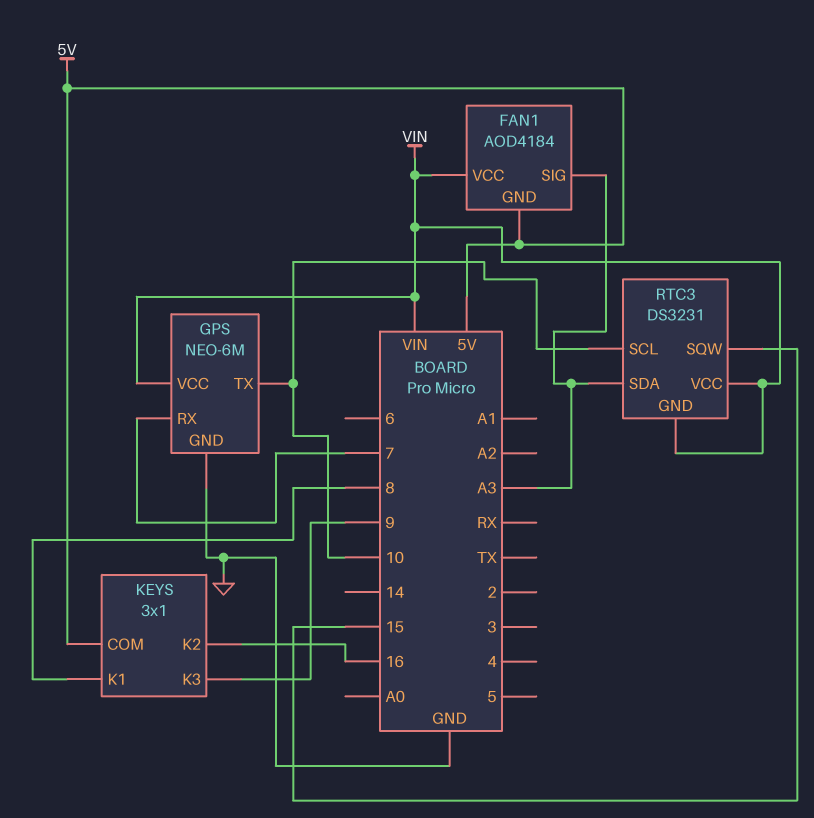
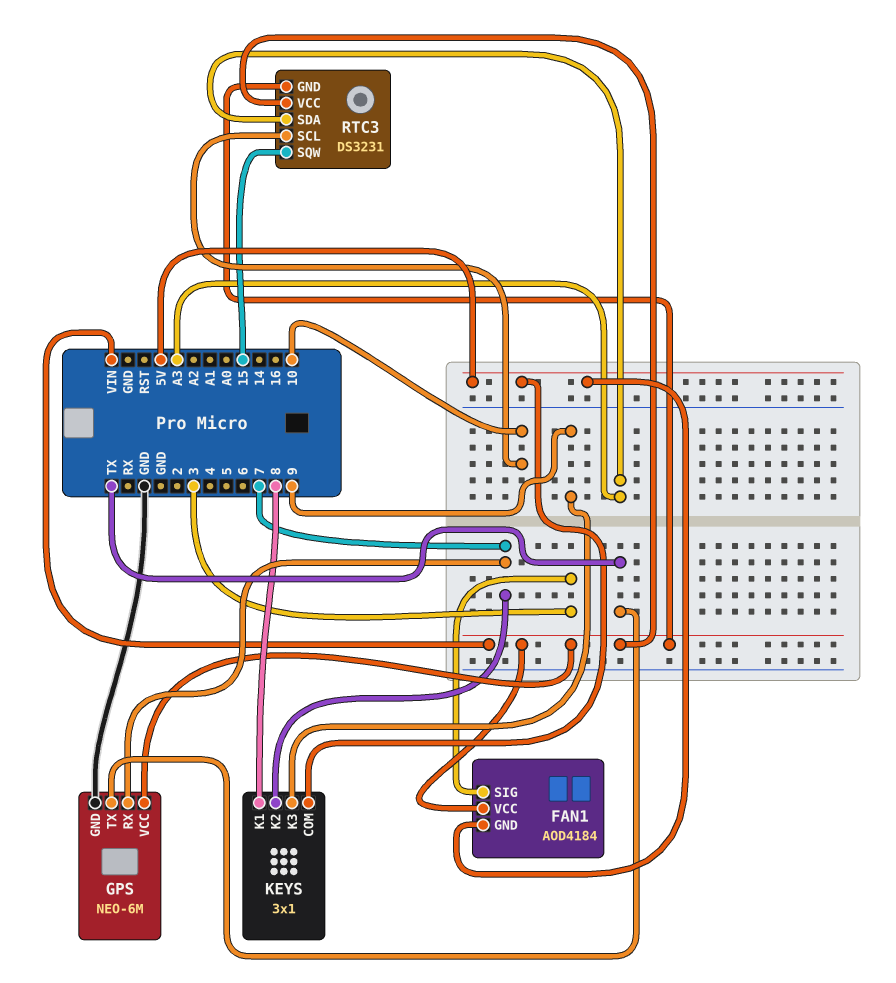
FAN1 pin SIG: A3 -> 3
GPS pin TX: 10 -> TX
KEYS pin K2: 16 -> 7

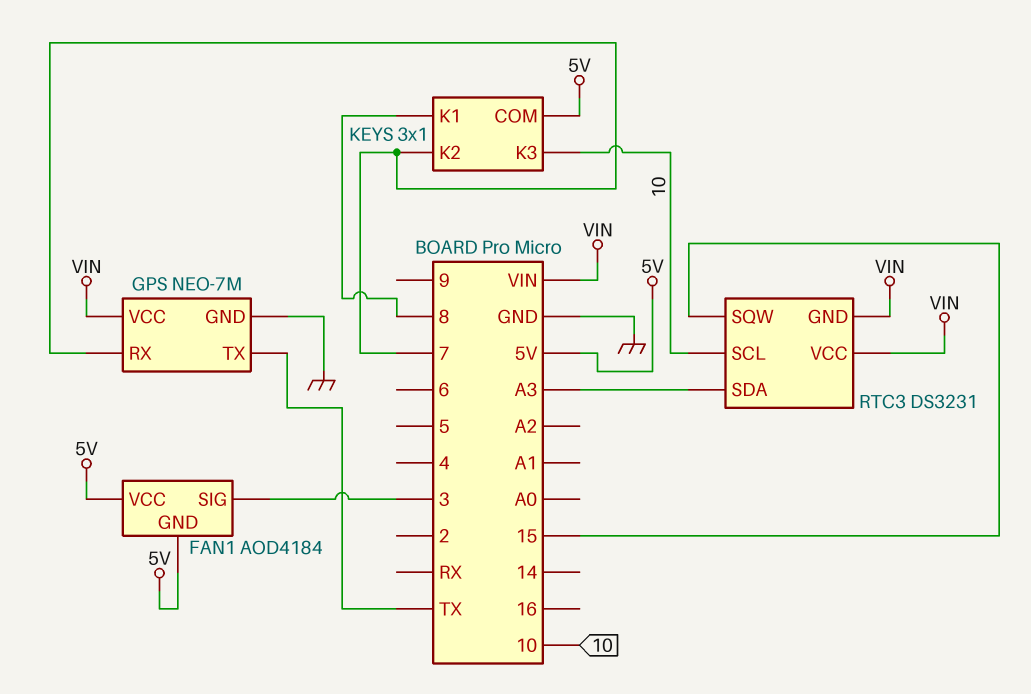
FAN1 pin VCC: VIN -> 5V
GPS: NEO-6M -> NEO-7M
KEYS pin K3: 9 -> 10

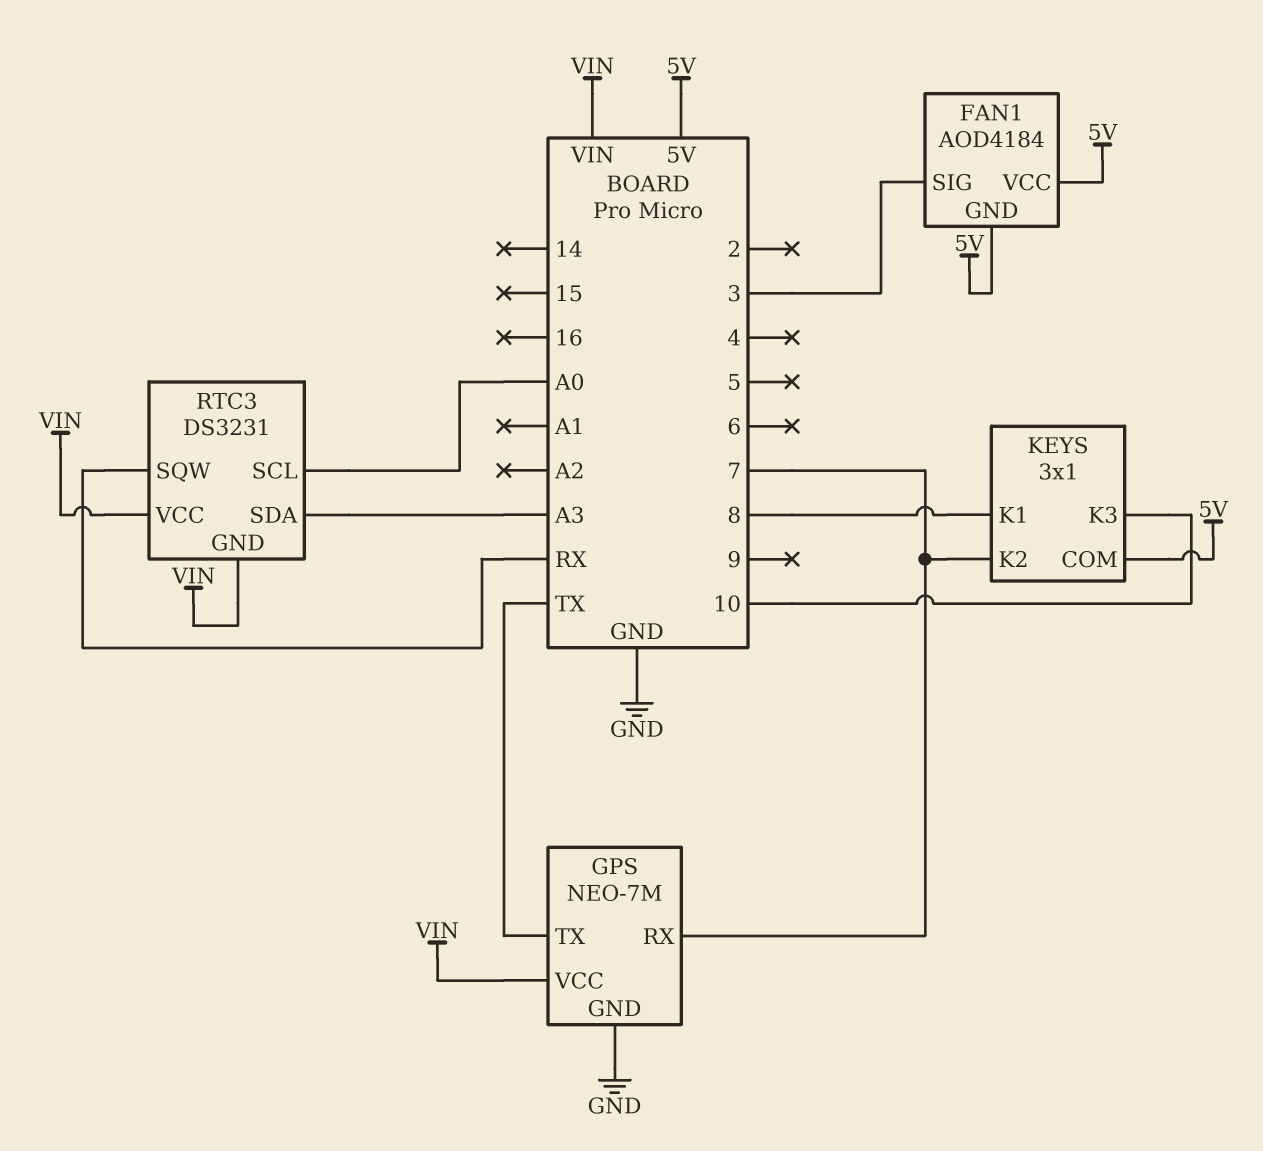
RTC3 pin SCL: 10 -> A0
RTC3 pin SQW: 15 -> RX

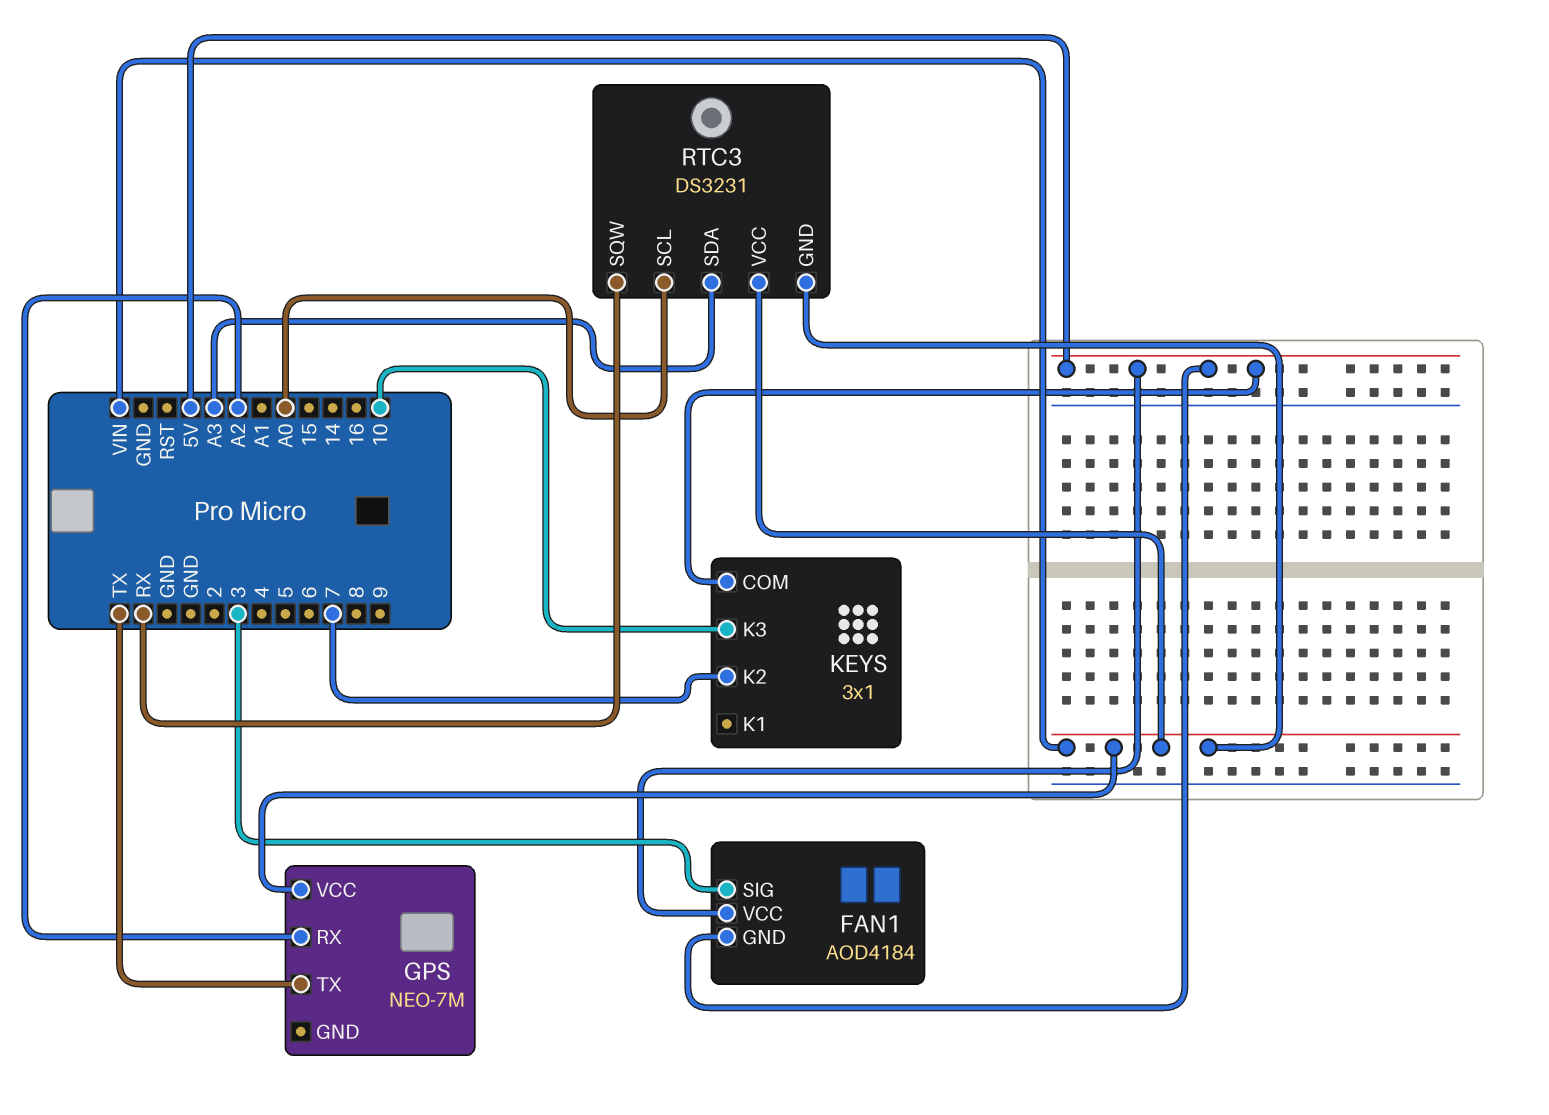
GPS pin GND: GND -> none
GPS pin RX: 7 -> A2
KEYS pin K1: 8 -> none

